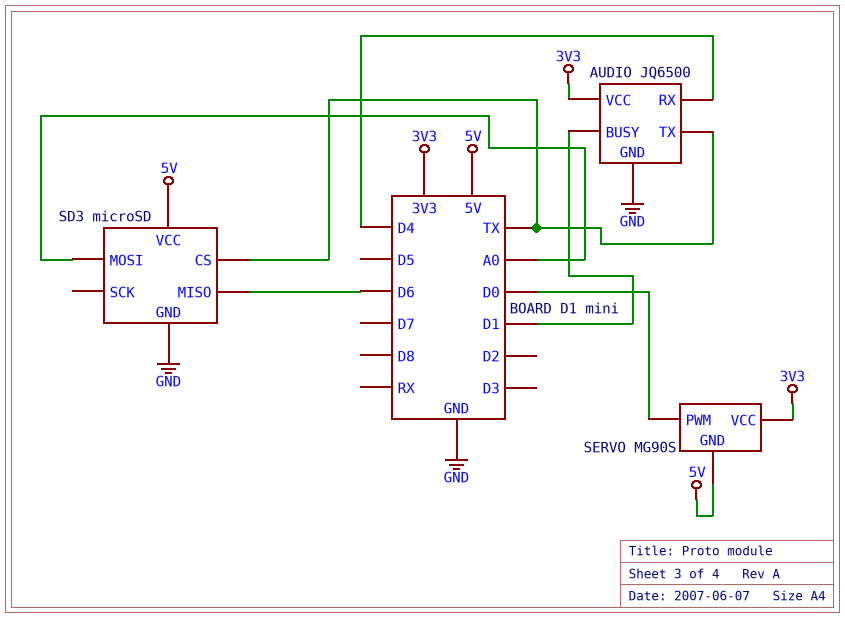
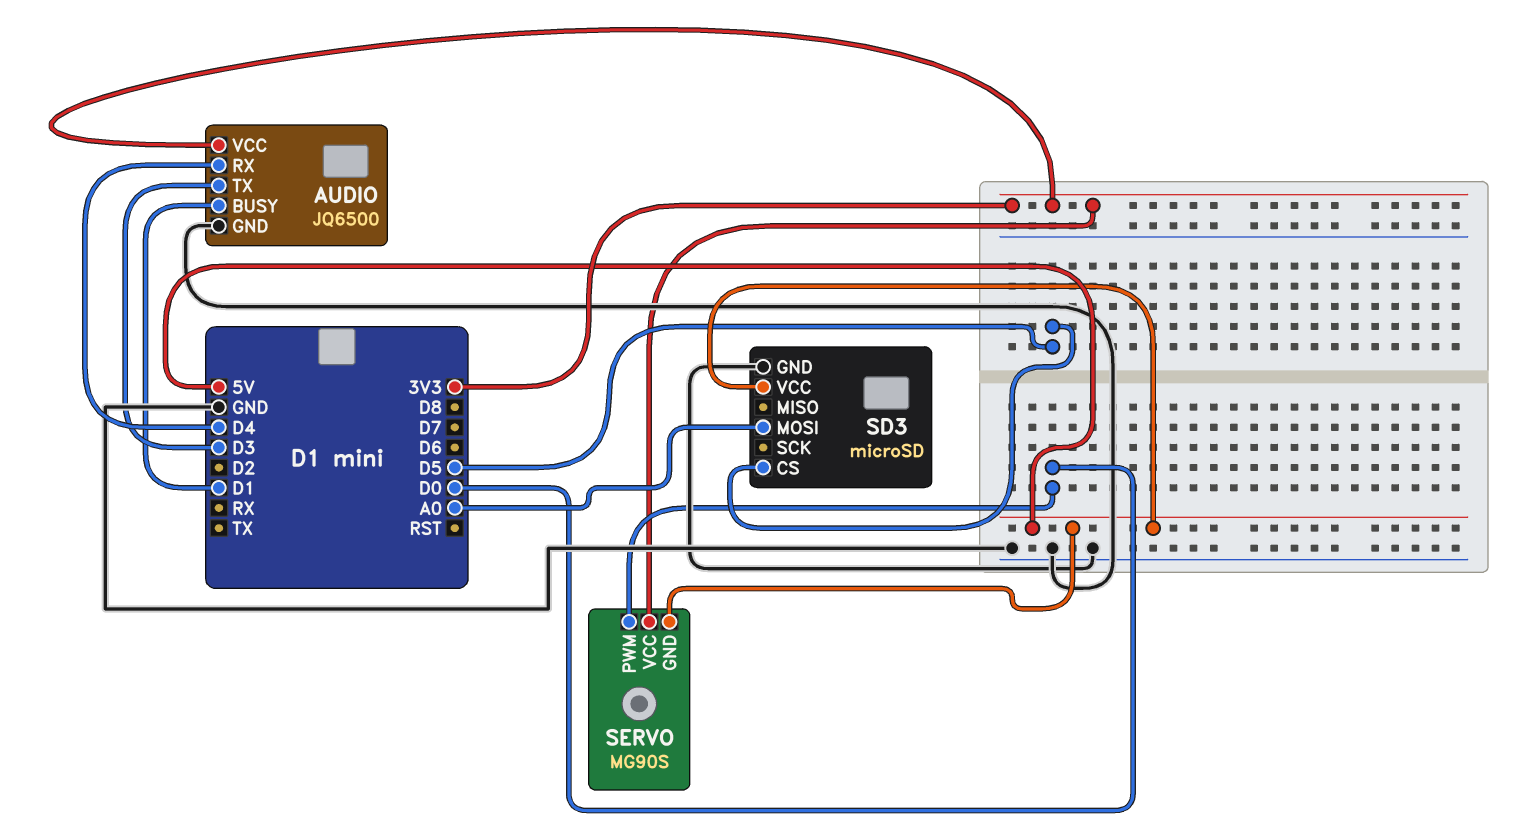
AUDIO pin TX: TX -> D3
SD3 pin CS: TX -> D5
SD3 pin MISO: D6 -> none

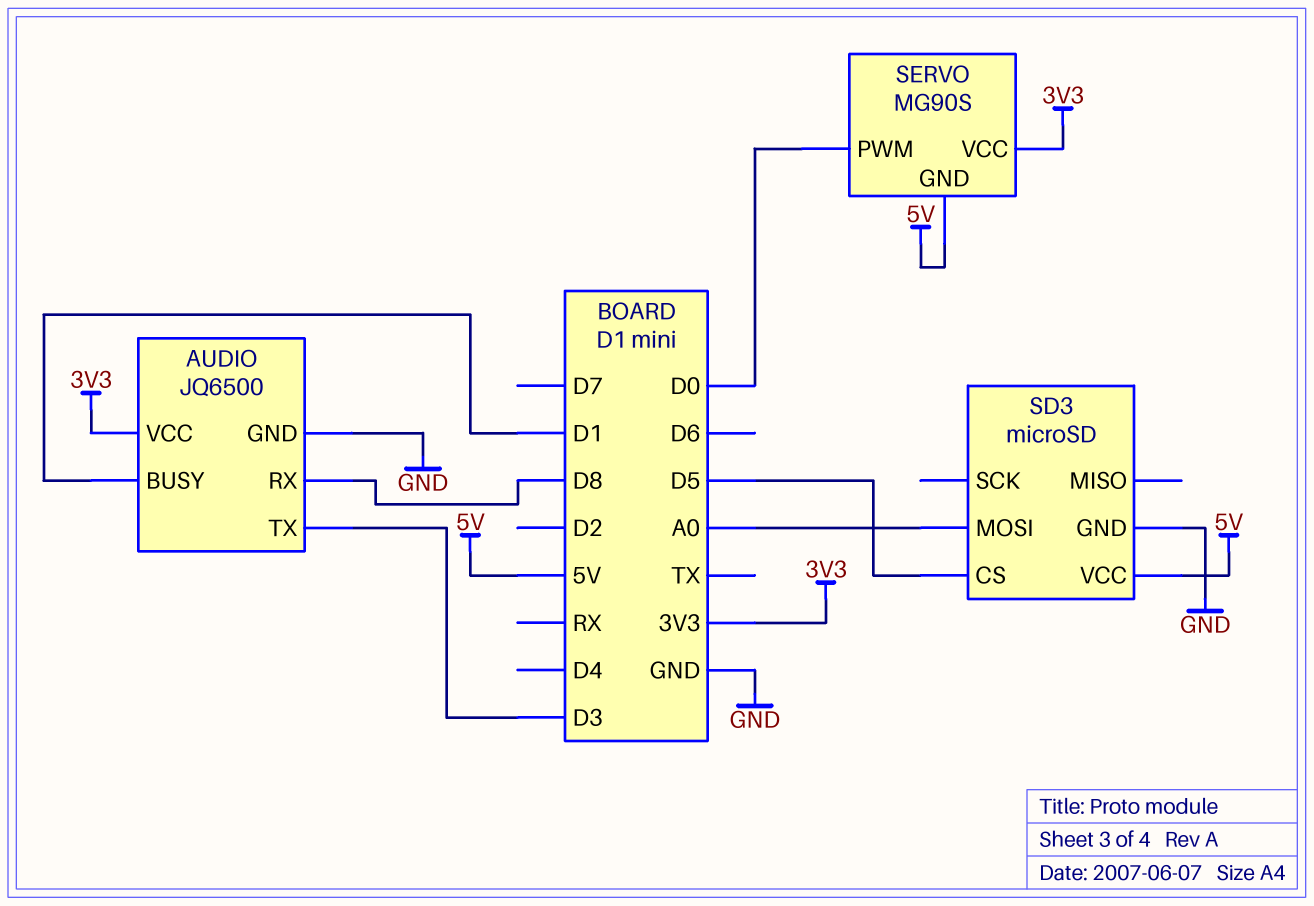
AUDIO pin RX: D4 -> D8

